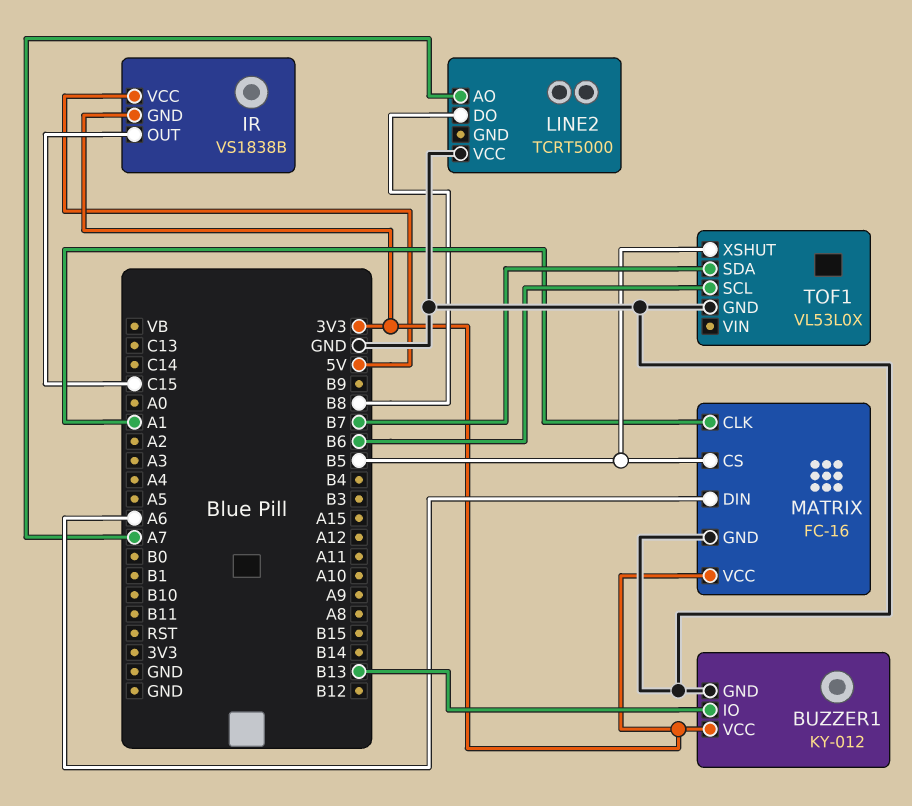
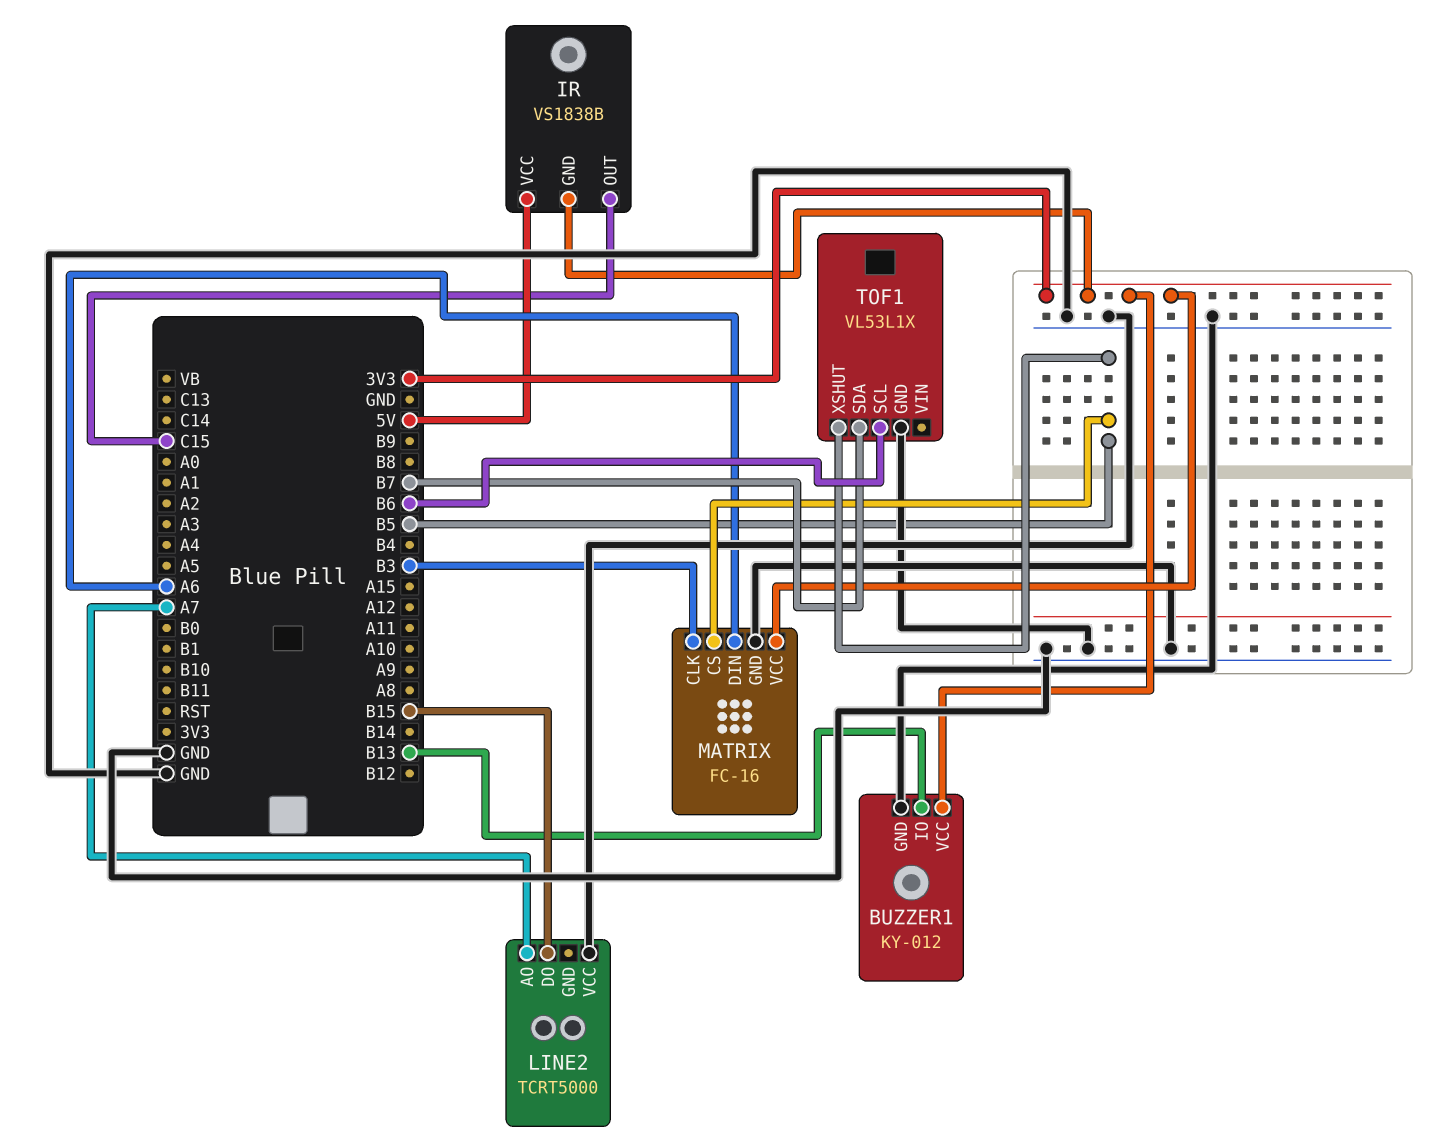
LINE2 pin DO: B8 -> B15
MATRIX pin CLK: A1 -> B3
TOF1: VL53L0X -> VL53L1X

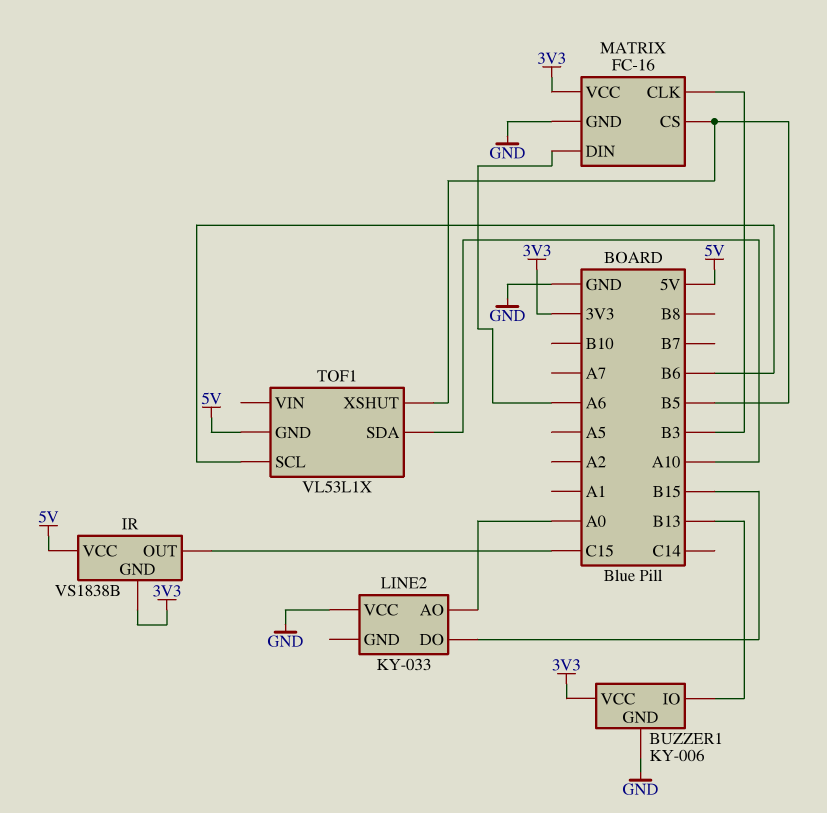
BUZZER1: KY-012 -> KY-006
LINE2: TCRT5000 -> KY-033
LINE2 pin AO: A7 -> A0
TOF1 pin GND: GND -> 5V
TOF1 pin SDA: B7 -> A10

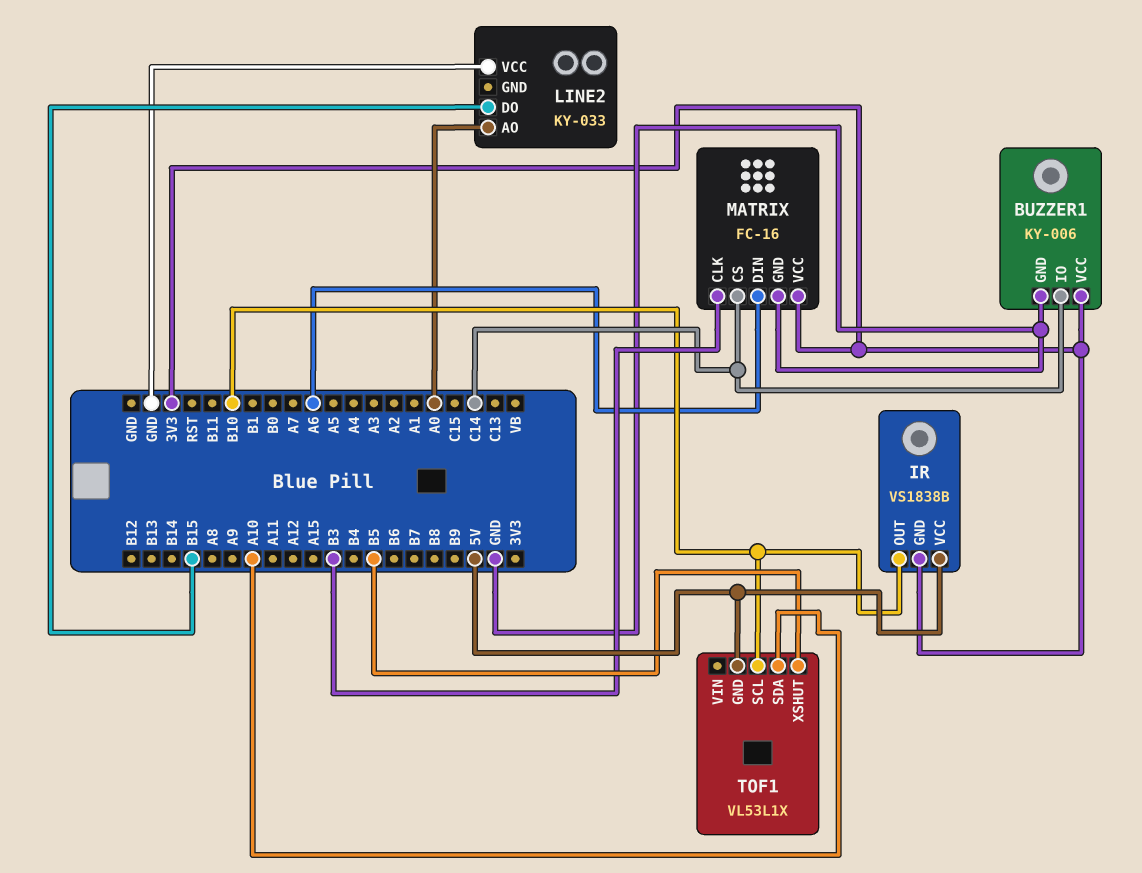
BUZZER1 pin IO: B13 -> C14
IR pin OUT: C15 -> B10
MATRIX pin CS: B5 -> C14
TOF1 pin SCL: B6 -> B10

